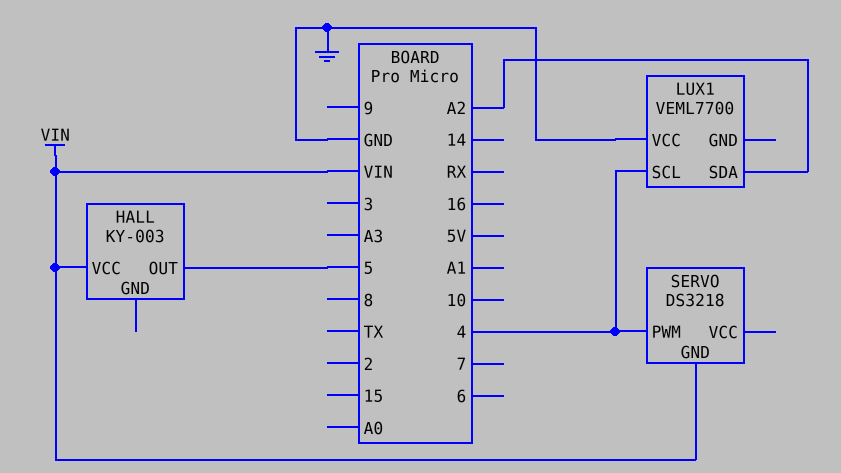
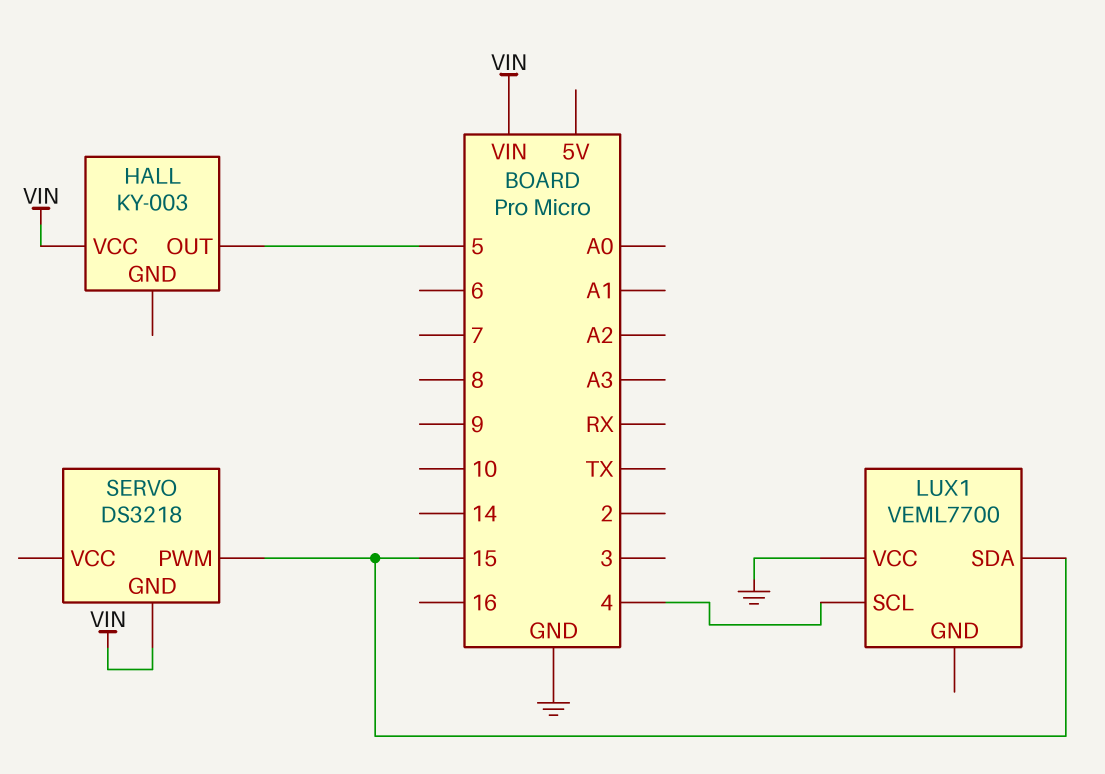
LUX1 pin SDA: A2 -> 15
SERVO pin PWM: 4 -> 15

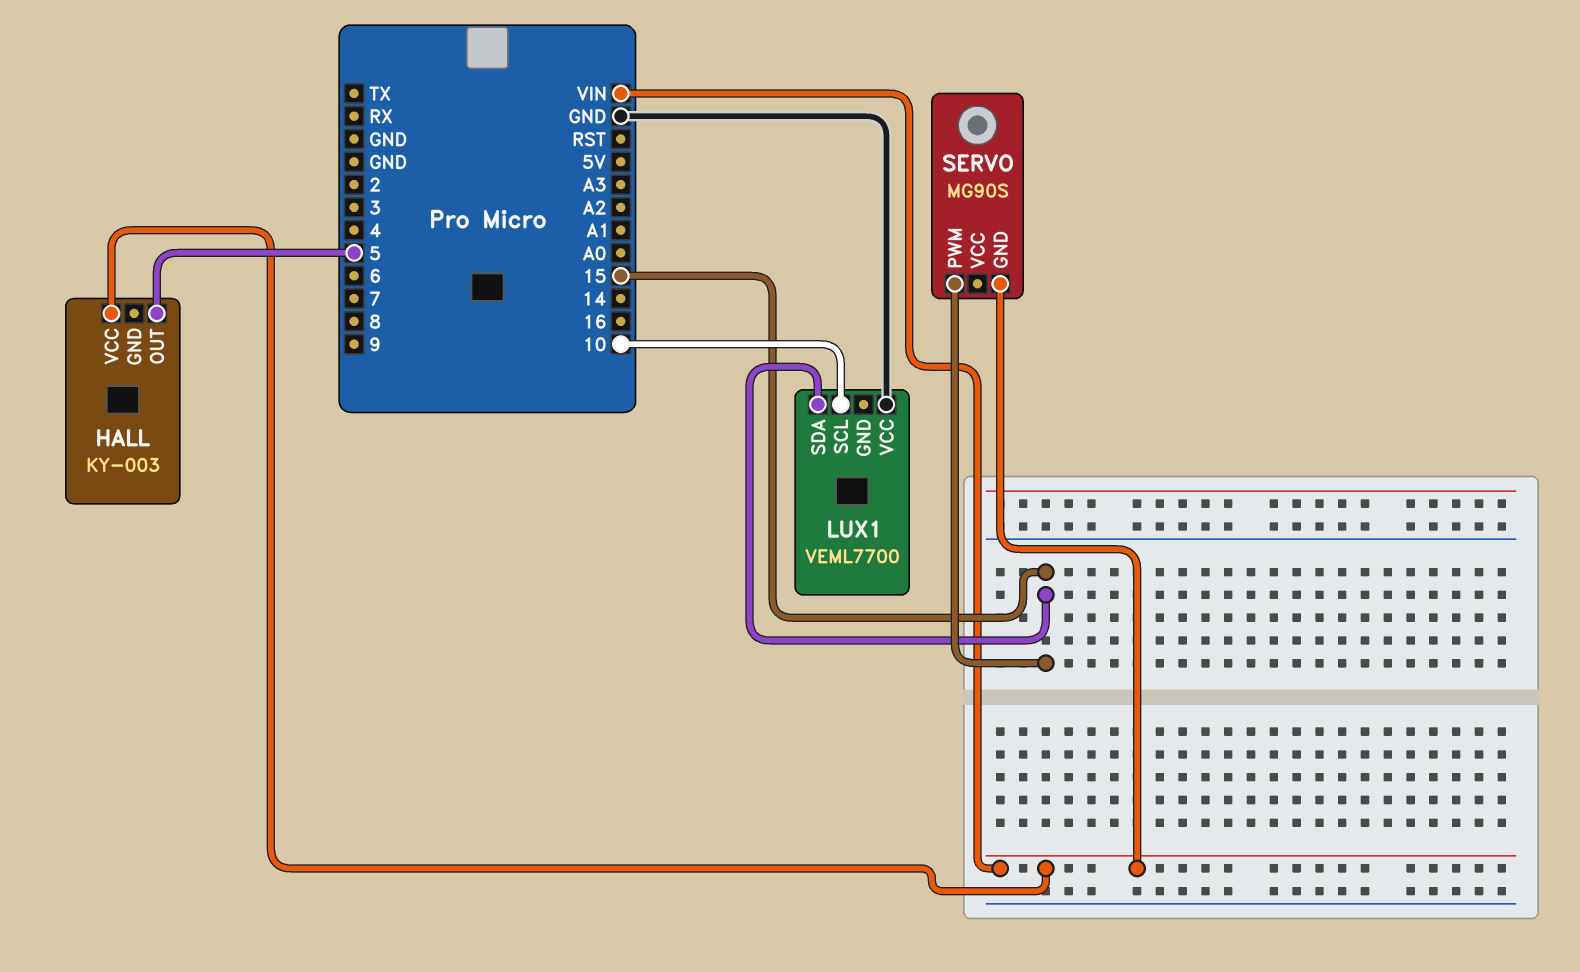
LUX1 pin SCL: 4 -> 10
SERVO: DS3218 -> MG90S

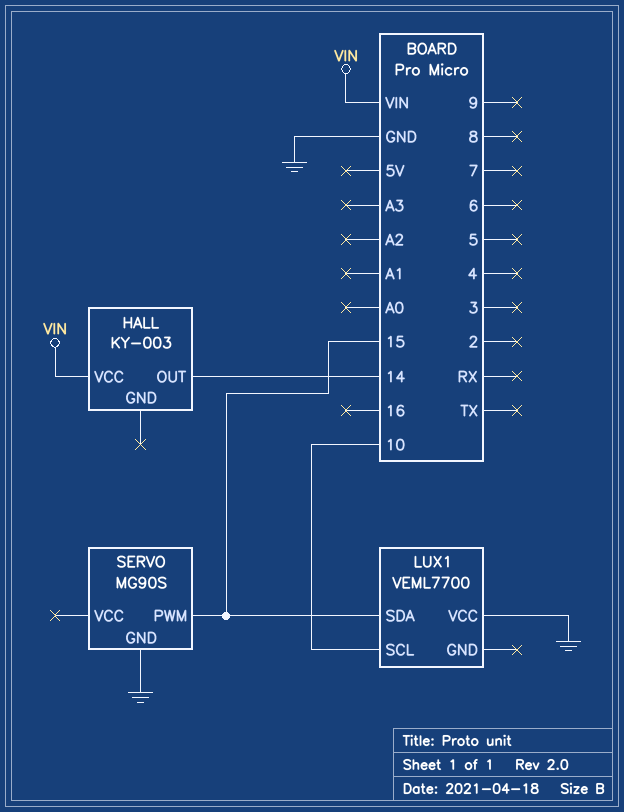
HALL pin OUT: 5 -> 14
SERVO pin GND: VIN -> GND

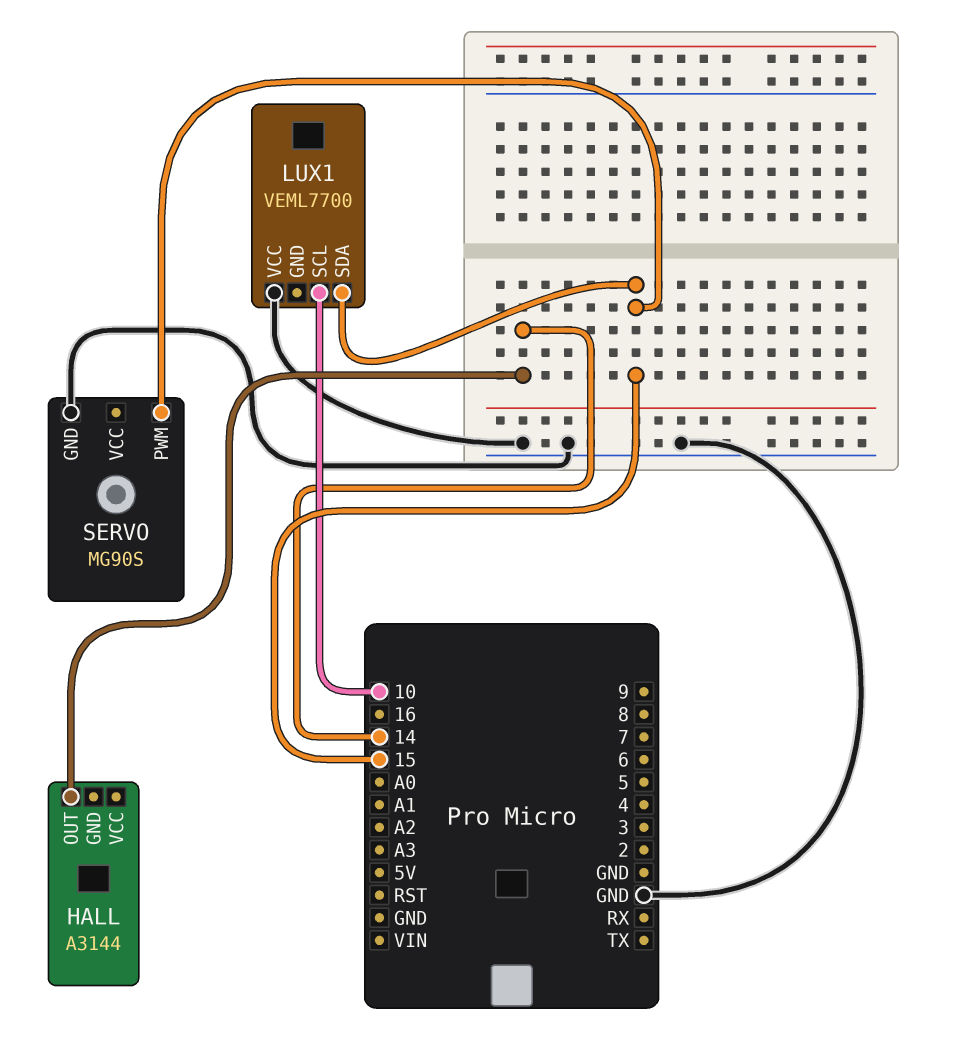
HALL: KY-003 -> A3144
HALL pin VCC: VIN -> none

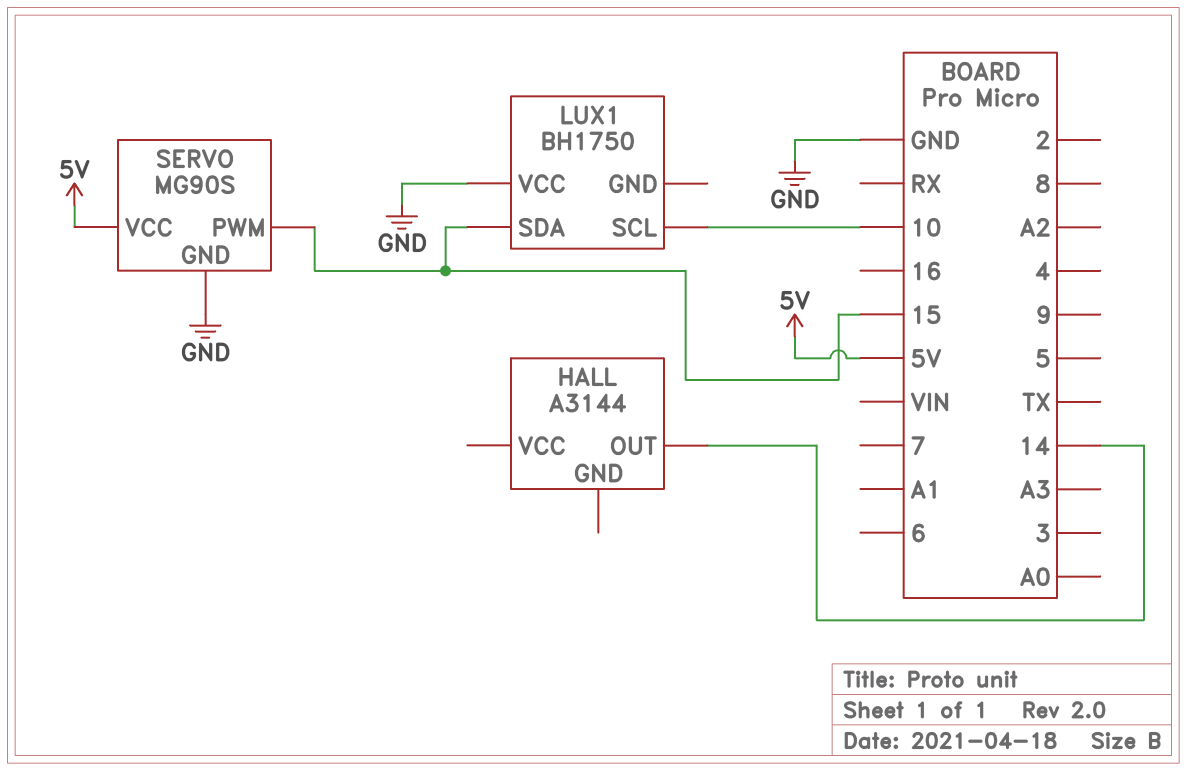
LUX1: VEML7700 -> BH1750
SERVO pin VCC: none -> 5V

